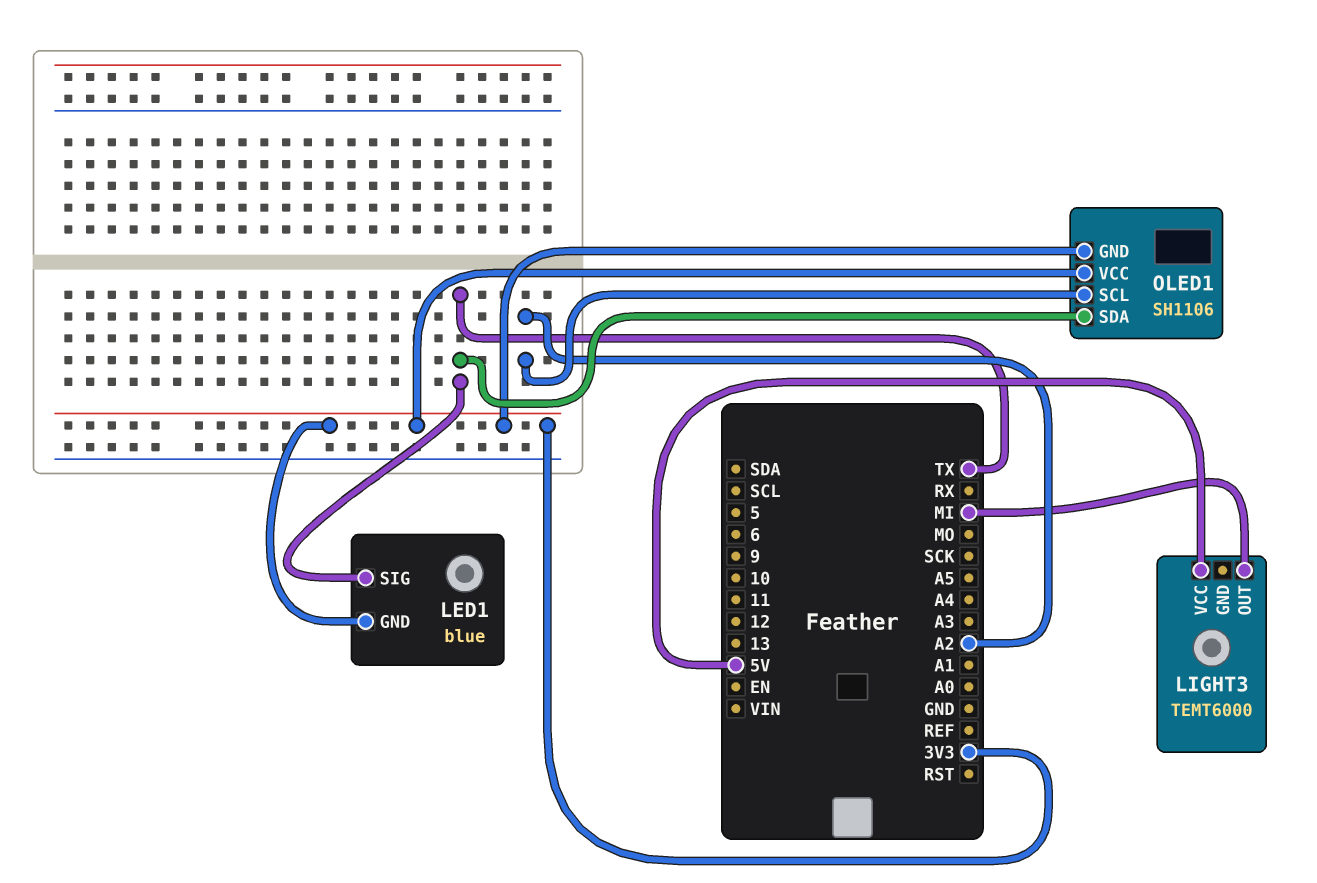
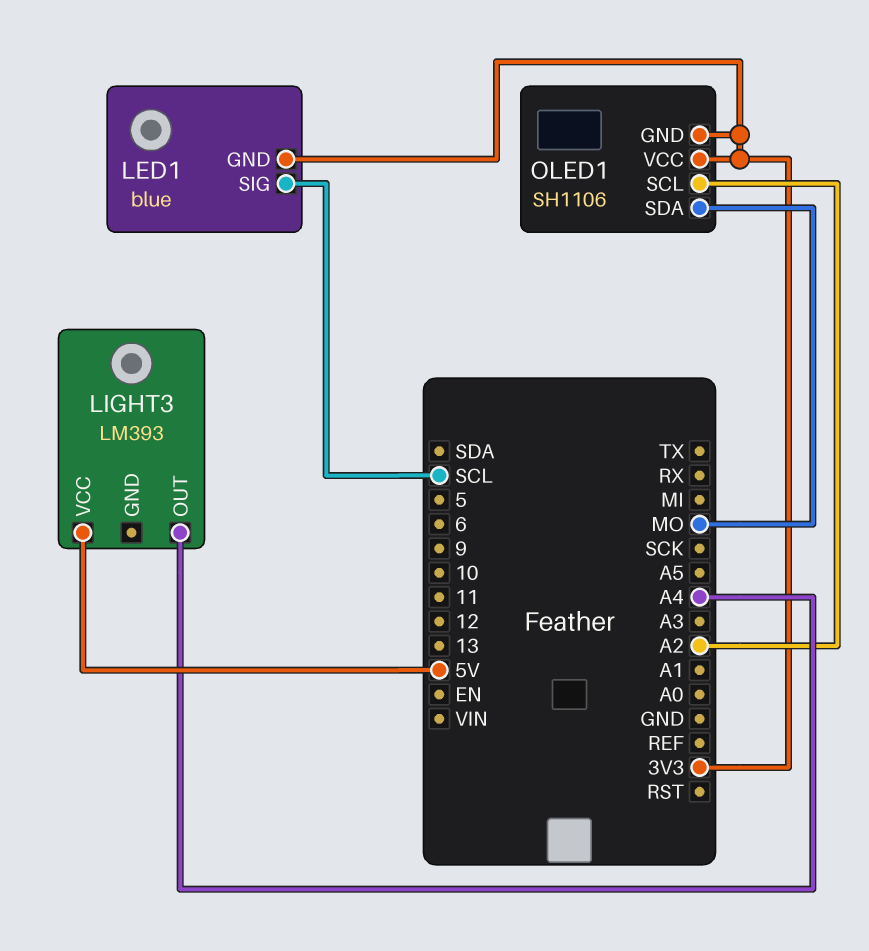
LED1 pin SIG: TX -> SCL
LIGHT3: TEMT6000 -> LM393
LIGHT3 pin OUT: MI -> A4
OLED1 pin SDA: TX -> MO

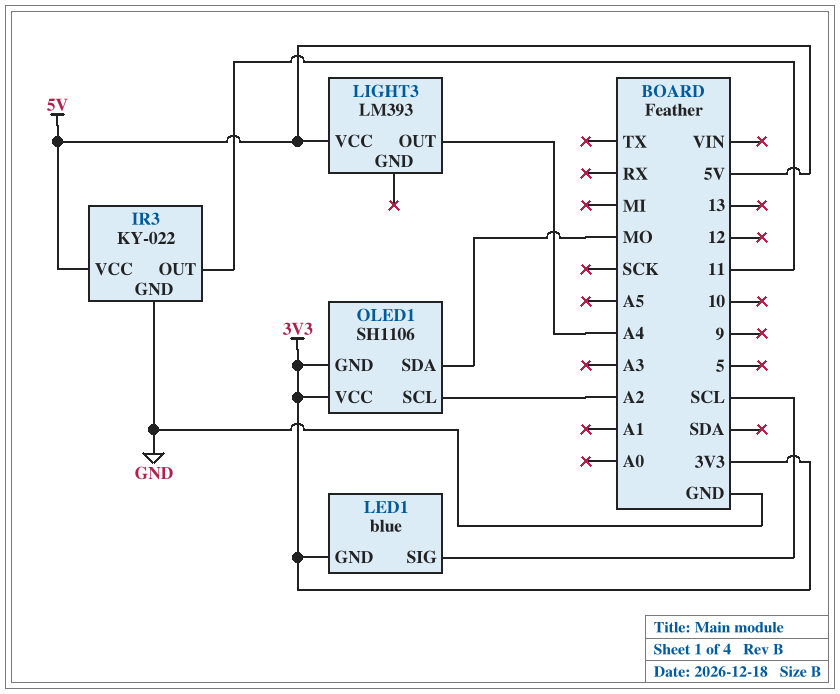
IR3: none -> KY-022
IR3 pin GND: none -> GND
IR3 pin OUT: none -> 11
IR3 pin VCC: none -> 5V

